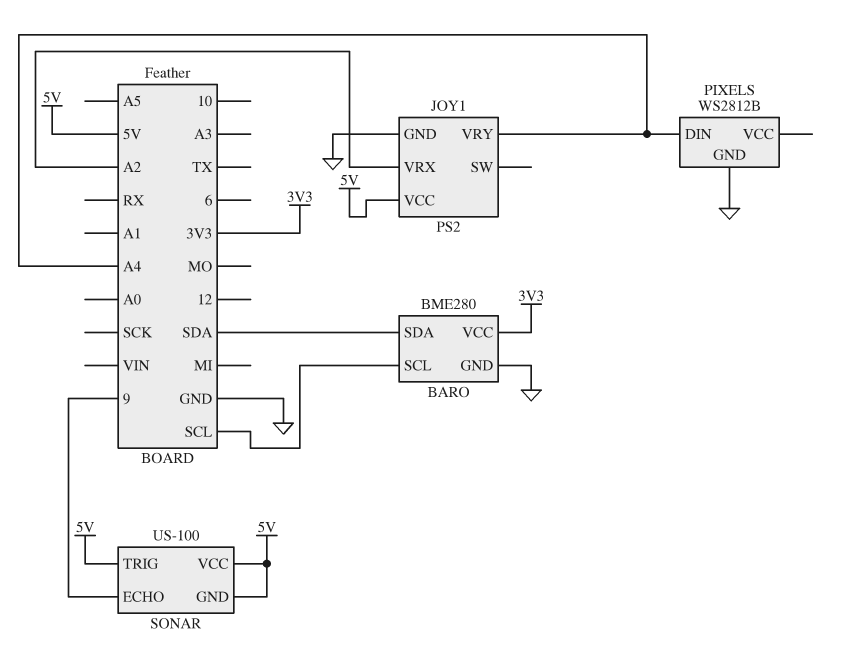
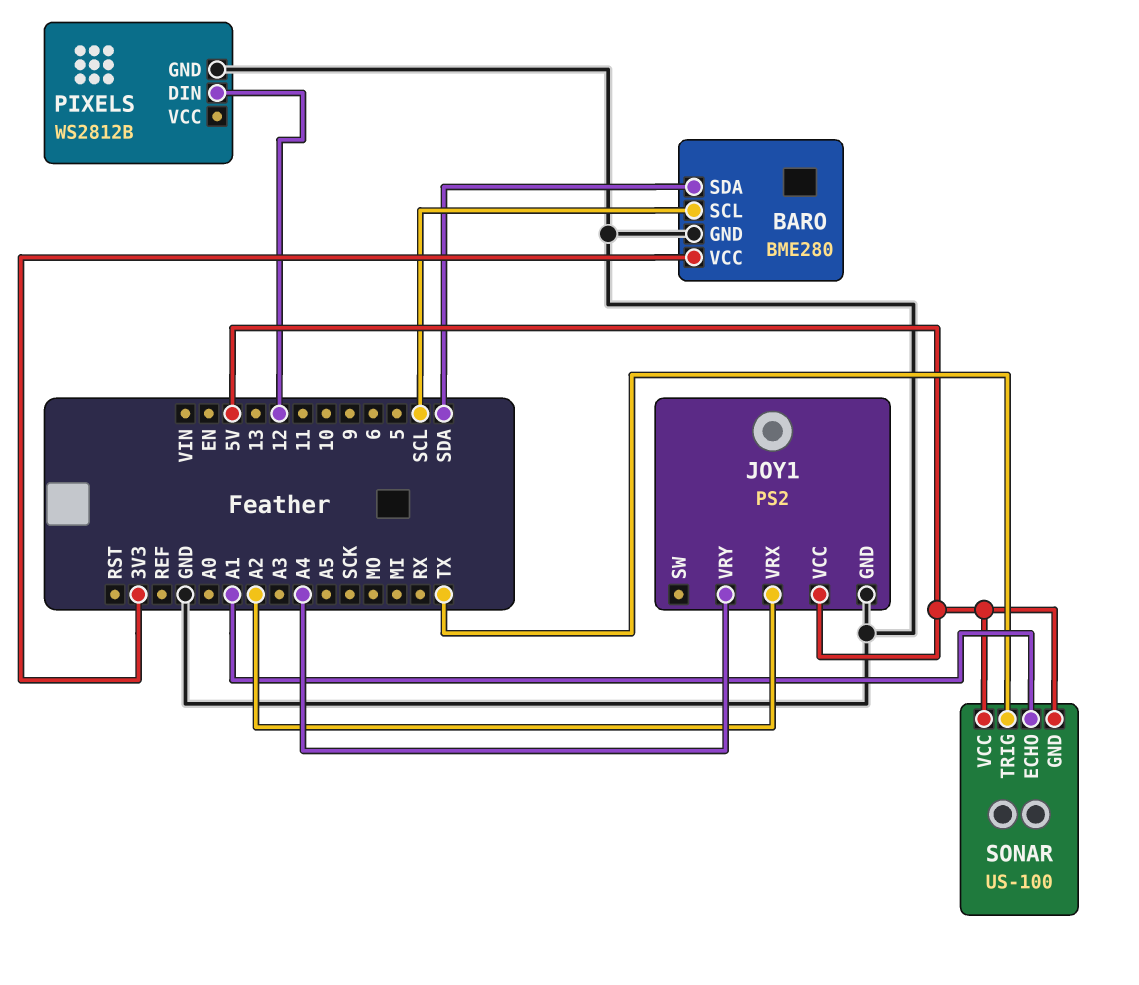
PIXELS pin DIN: A4 -> 12
SONAR pin ECHO: 9 -> A1
SONAR pin TRIG: 5V -> TX

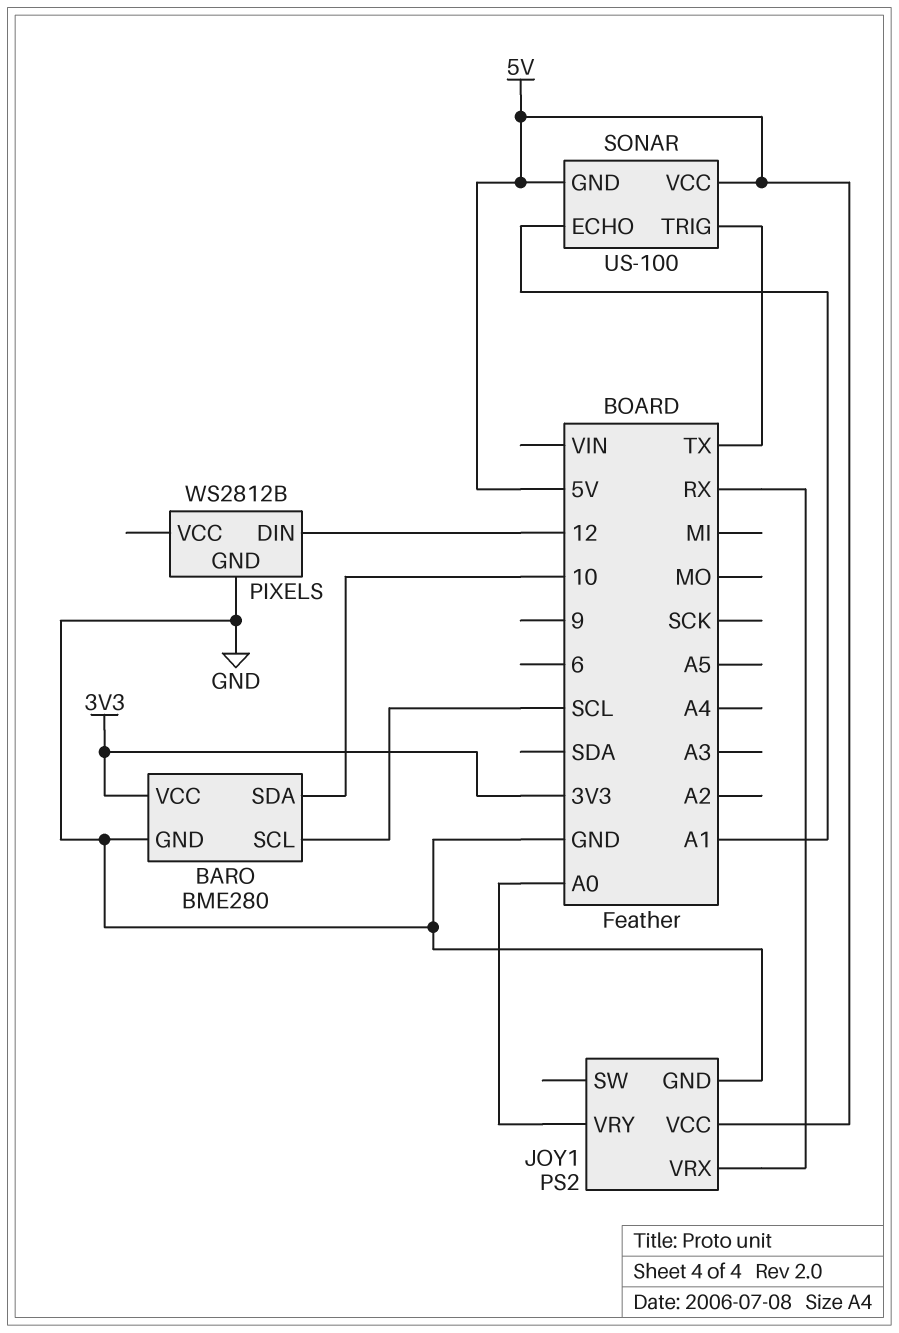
BARO pin SDA: SDA -> 10
JOY1 pin VRX: A2 -> RX
JOY1 pin VRY: A4 -> A0

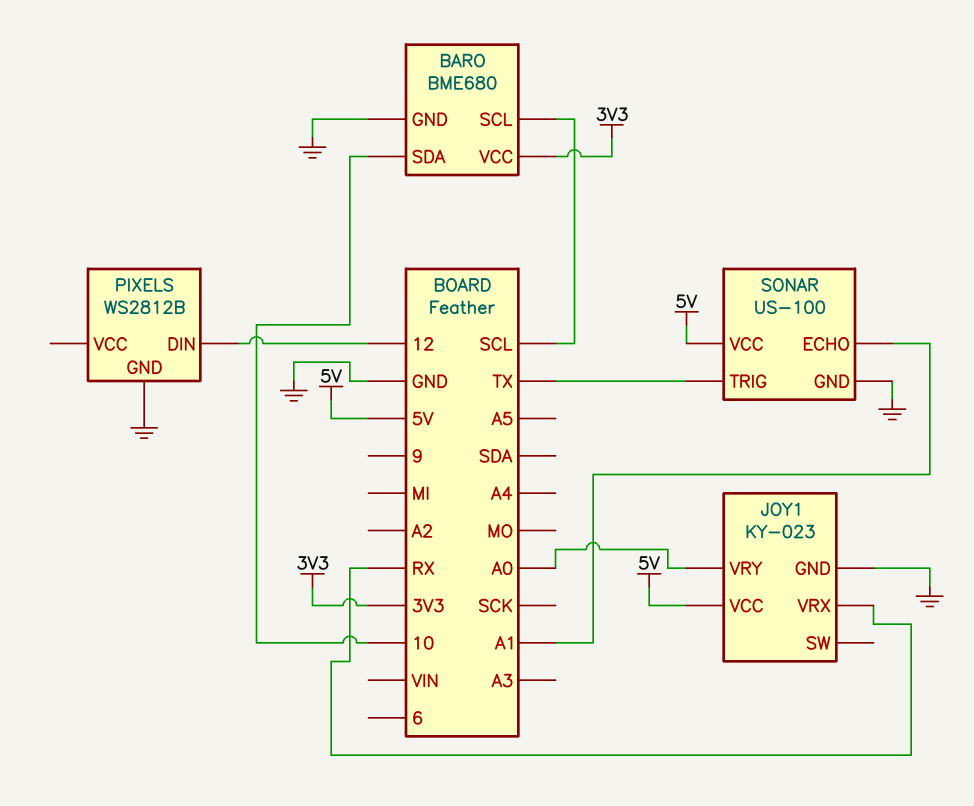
BARO: BME280 -> BME680
JOY1: PS2 -> KY-023
SONAR pin GND: 5V -> GND

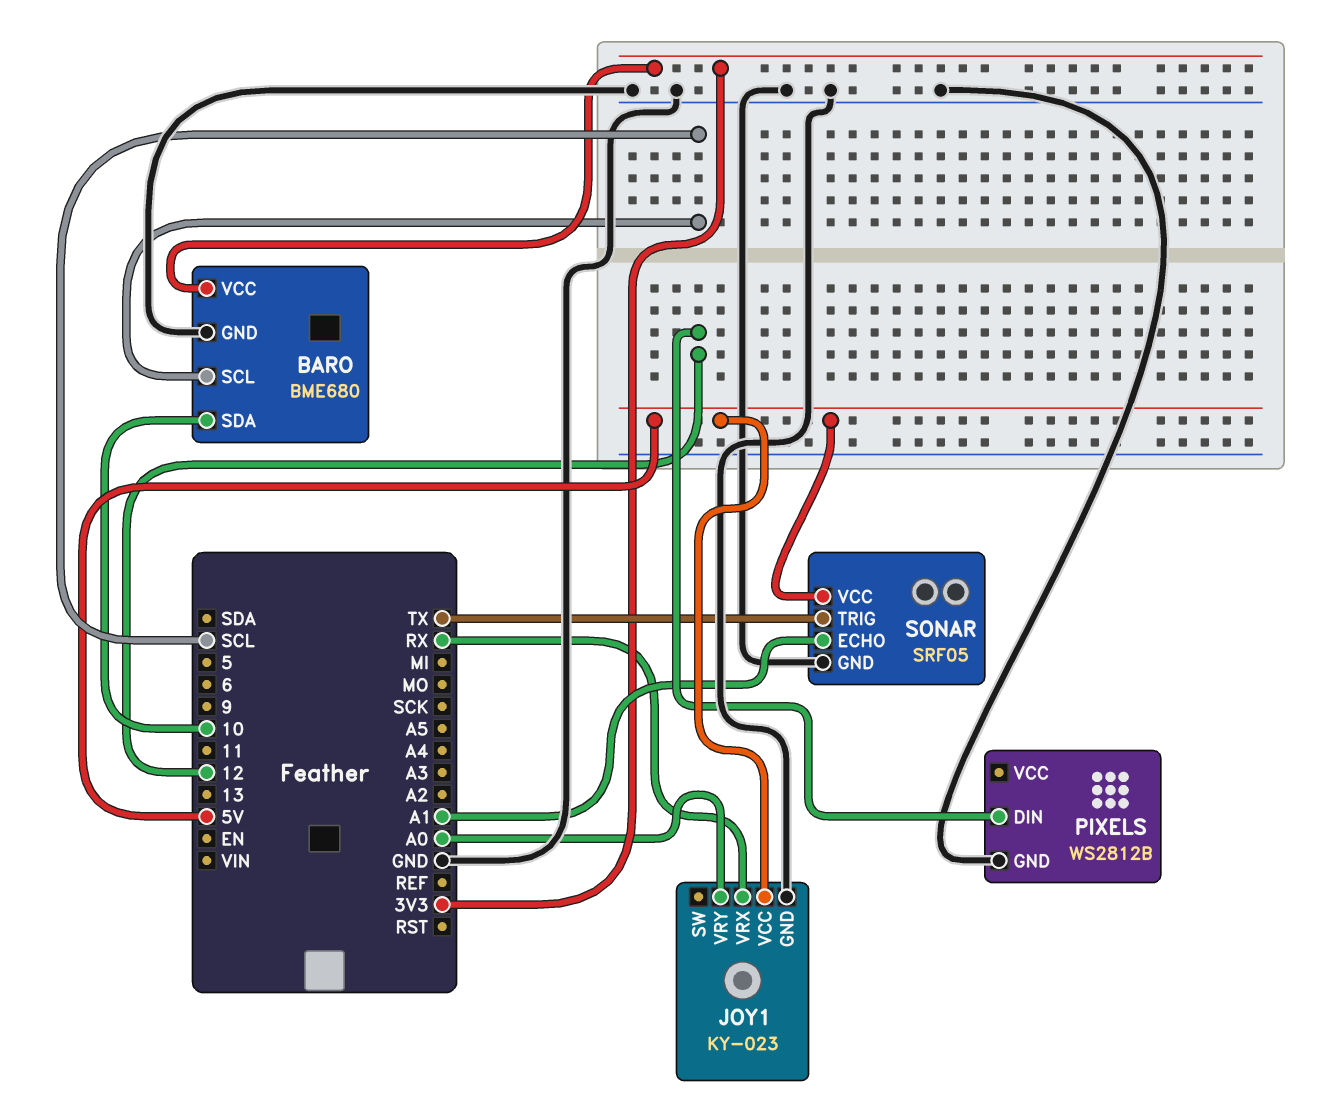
SONAR: US-100 -> SRF05

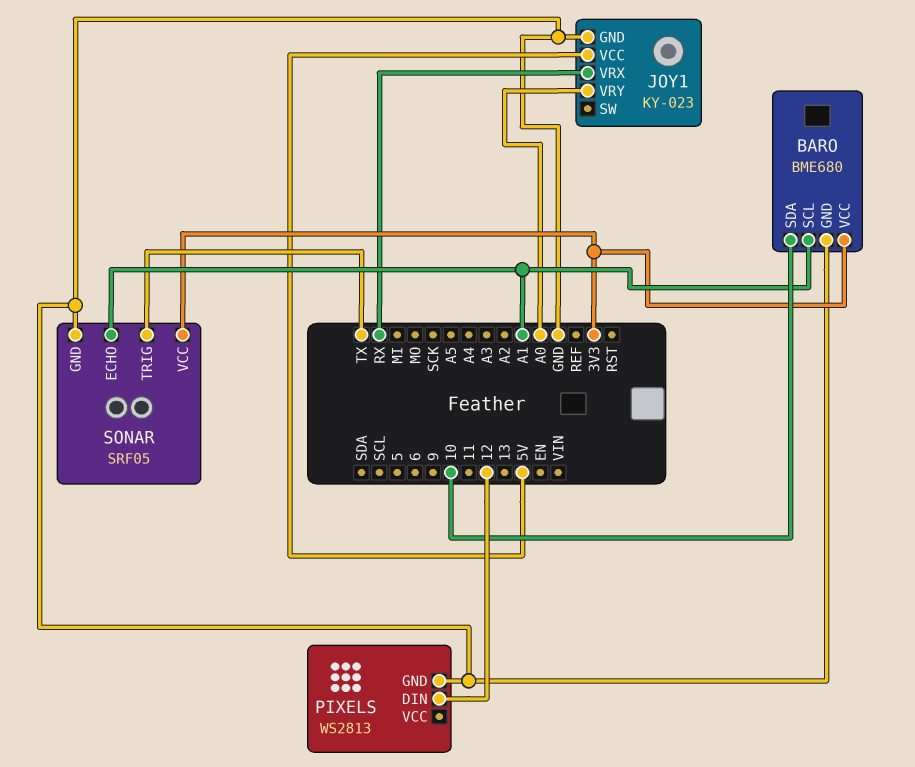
BARO pin SCL: SCL -> A1
PIXELS: WS2812B -> WS2813
SONAR pin VCC: 5V -> 3V3

